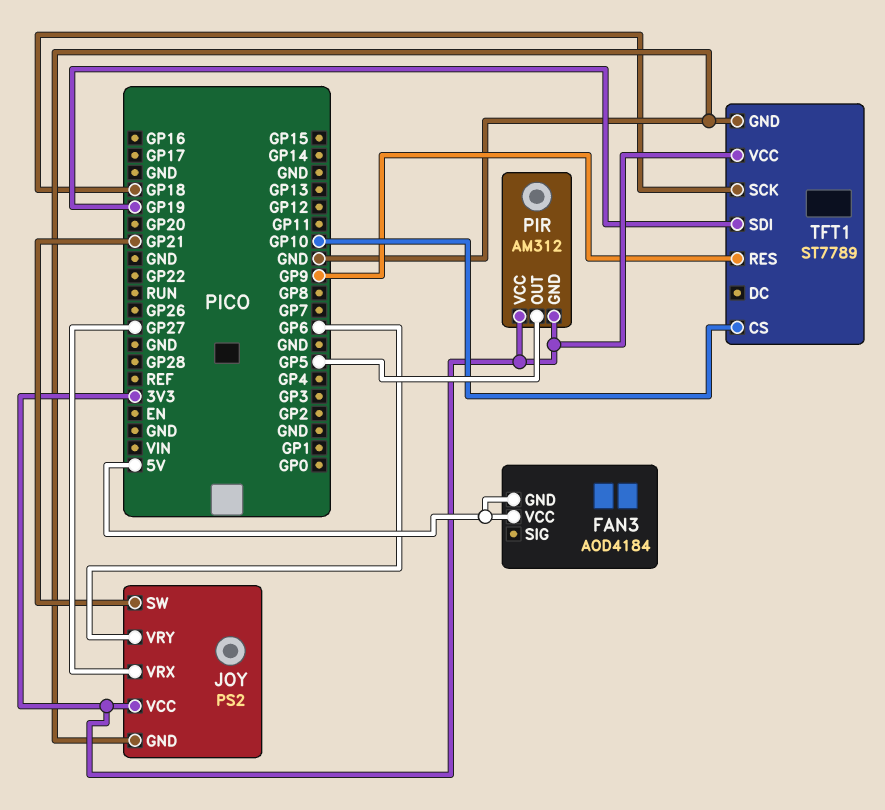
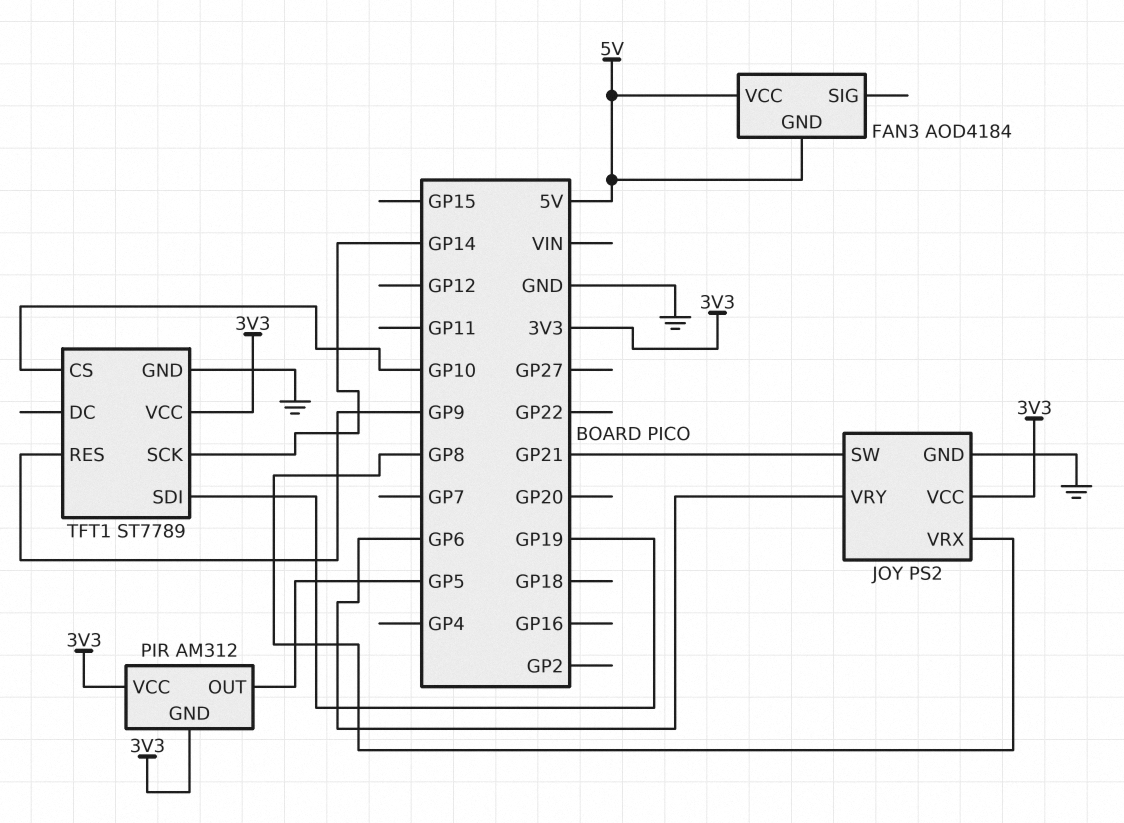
JOY pin VRX: GP27 -> GP8
TFT1 pin SCK: GP18 -> GP14

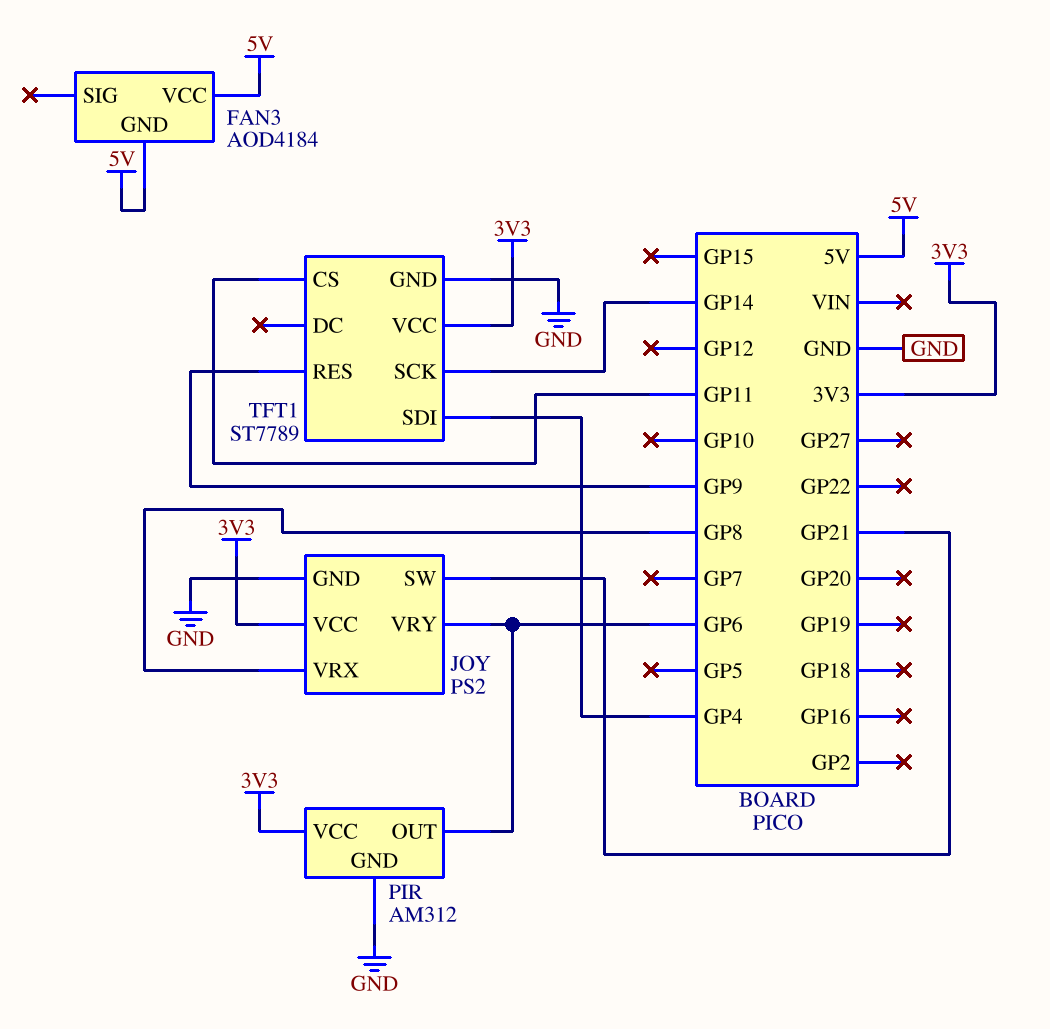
PIR pin GND: 3V3 -> GND
PIR pin OUT: GP5 -> GP6
TFT1 pin CS: GP10 -> GP11
TFT1 pin SDI: GP19 -> GP4

